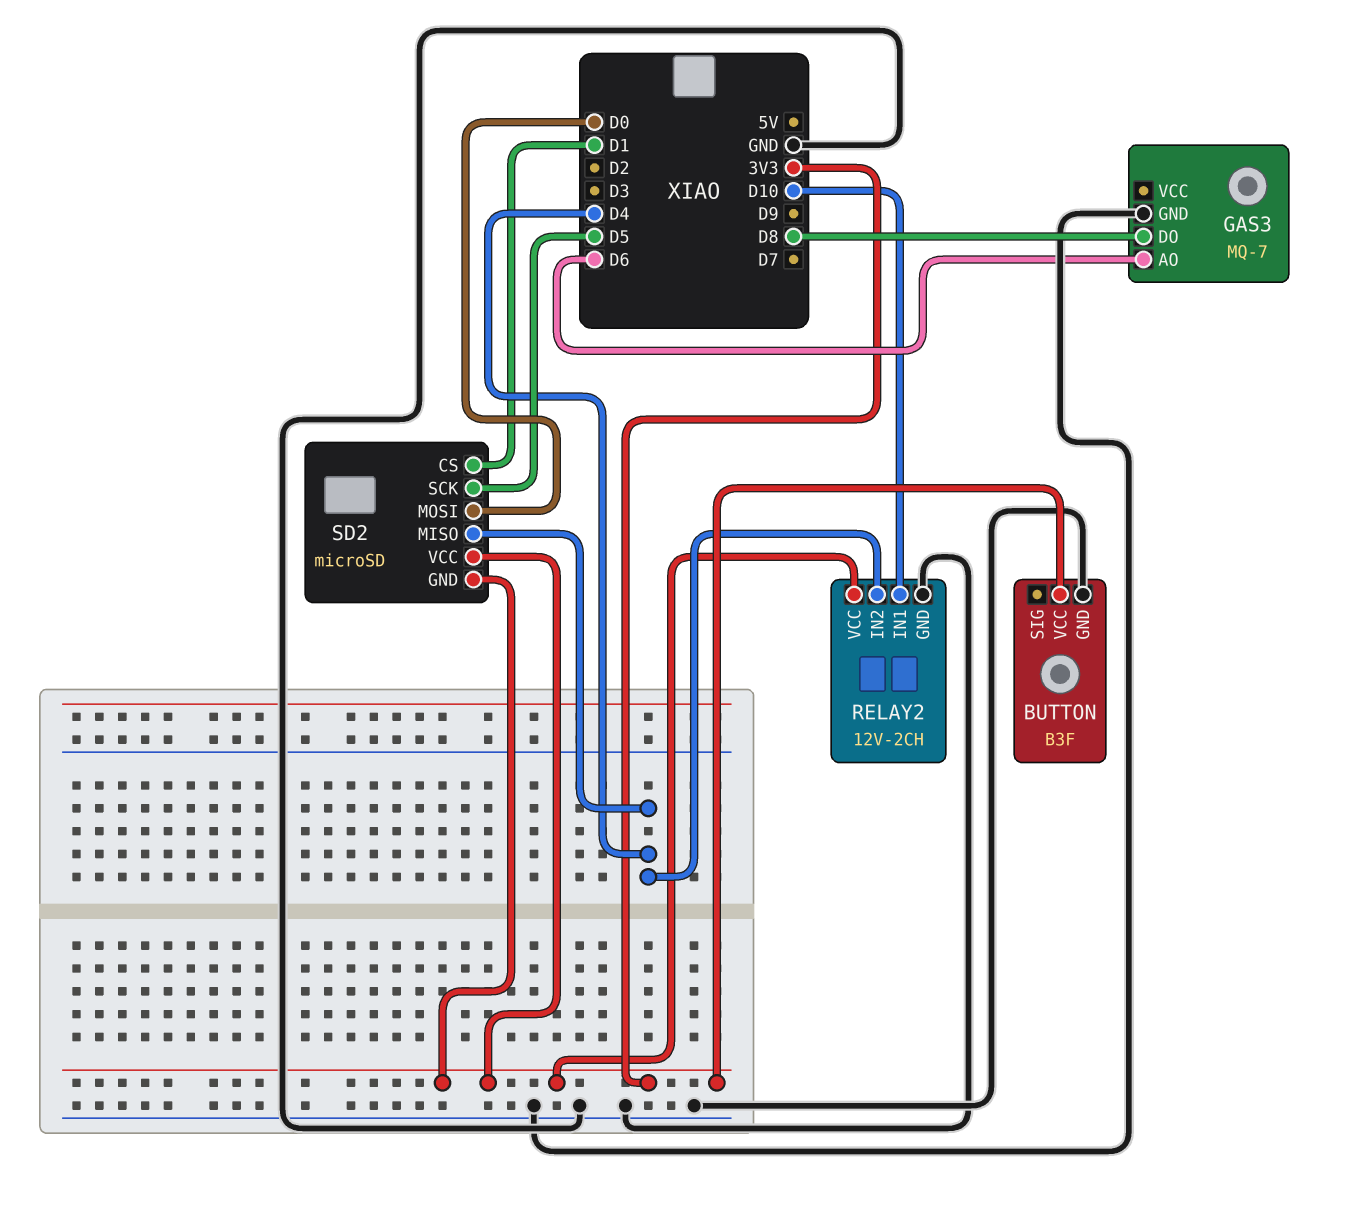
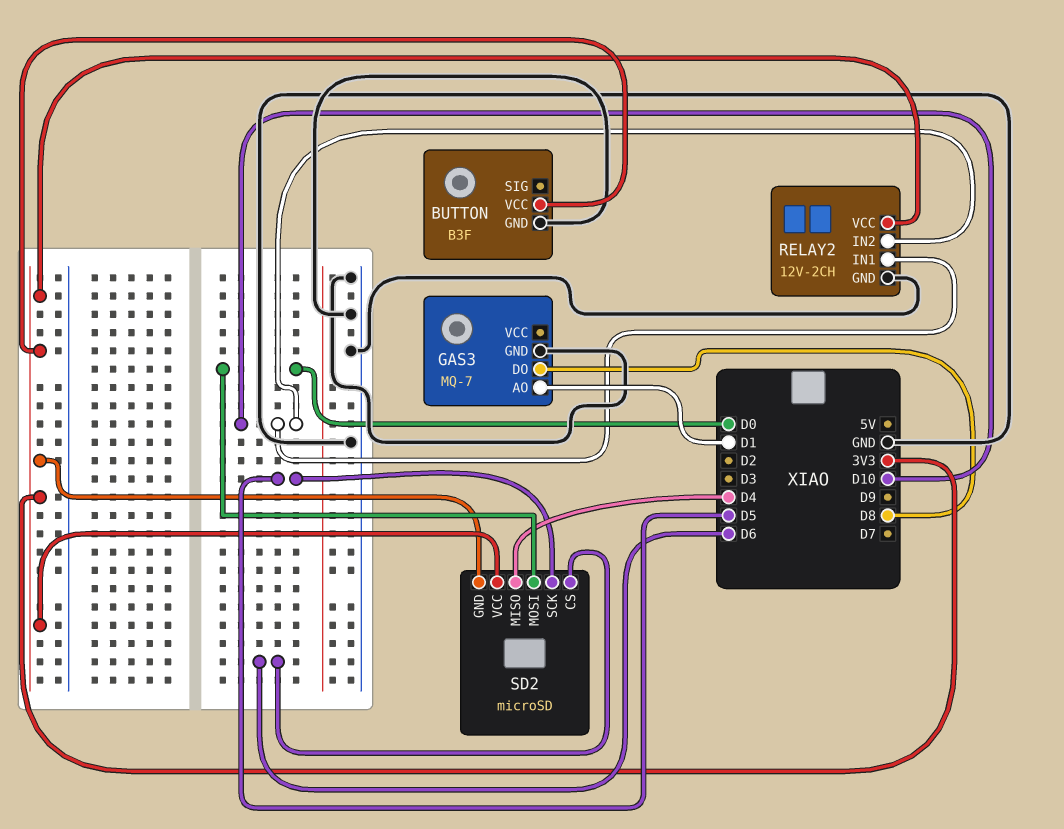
GAS3 pin AO: D6 -> D1
RELAY2 pin IN2: D4 -> D10
SD2 pin CS: D1 -> D6

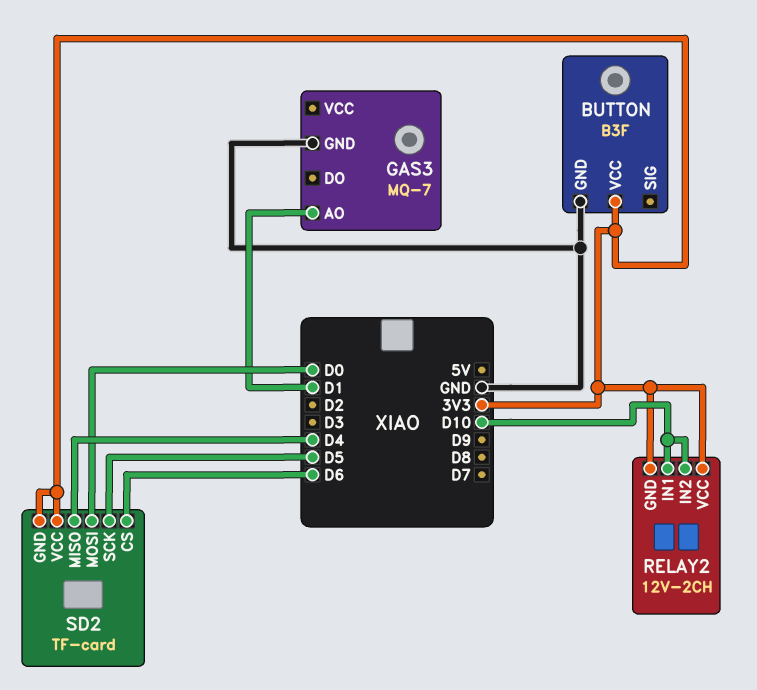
GAS3 pin DO: D8 -> none
RELAY2 pin GND: GND -> 3V3
SD2: microSD -> TF-card

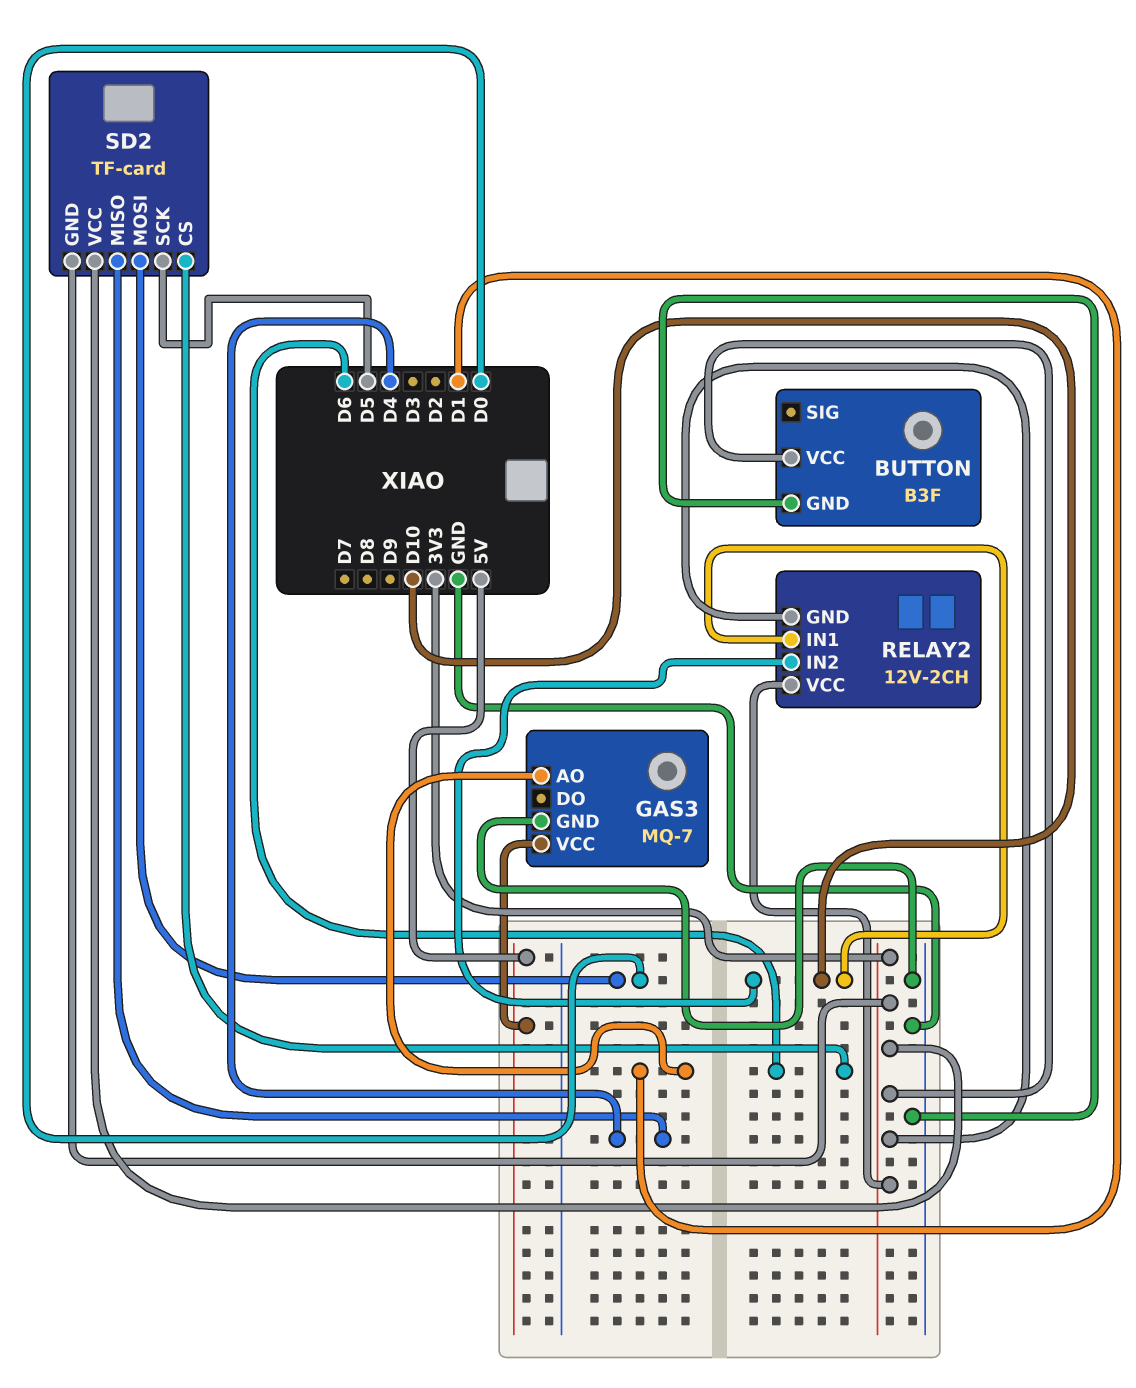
GAS3 pin VCC: none -> 5V

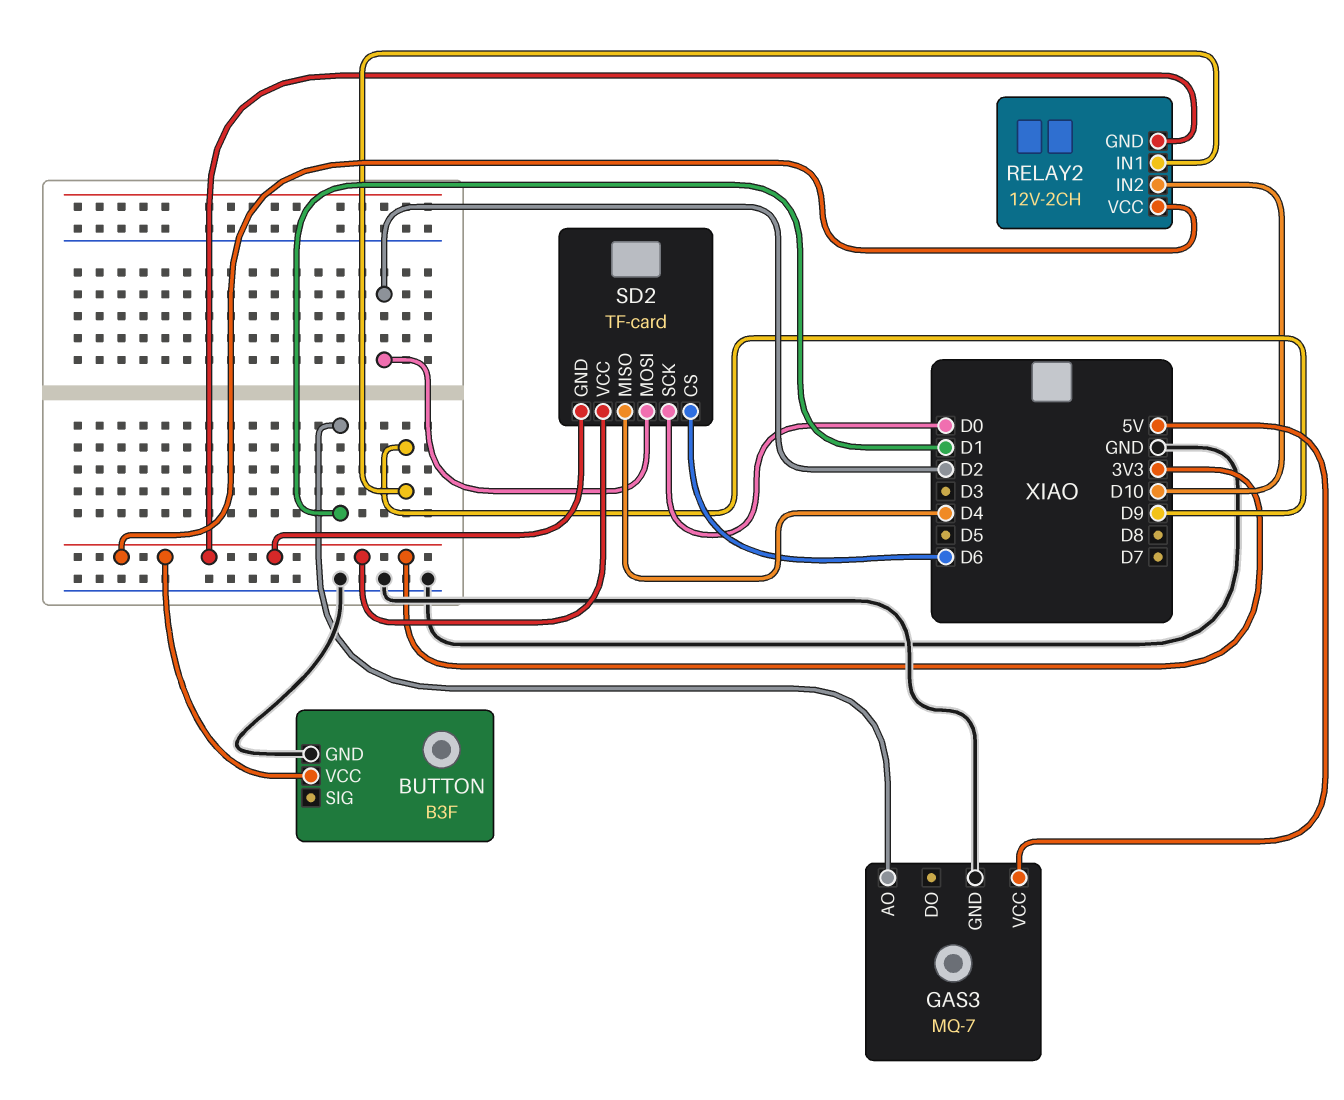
RELAY2 pin IN1: D10 -> D9
SD2 pin MOSI: D0 -> D2
SD2 pin SCK: D5 -> D0

